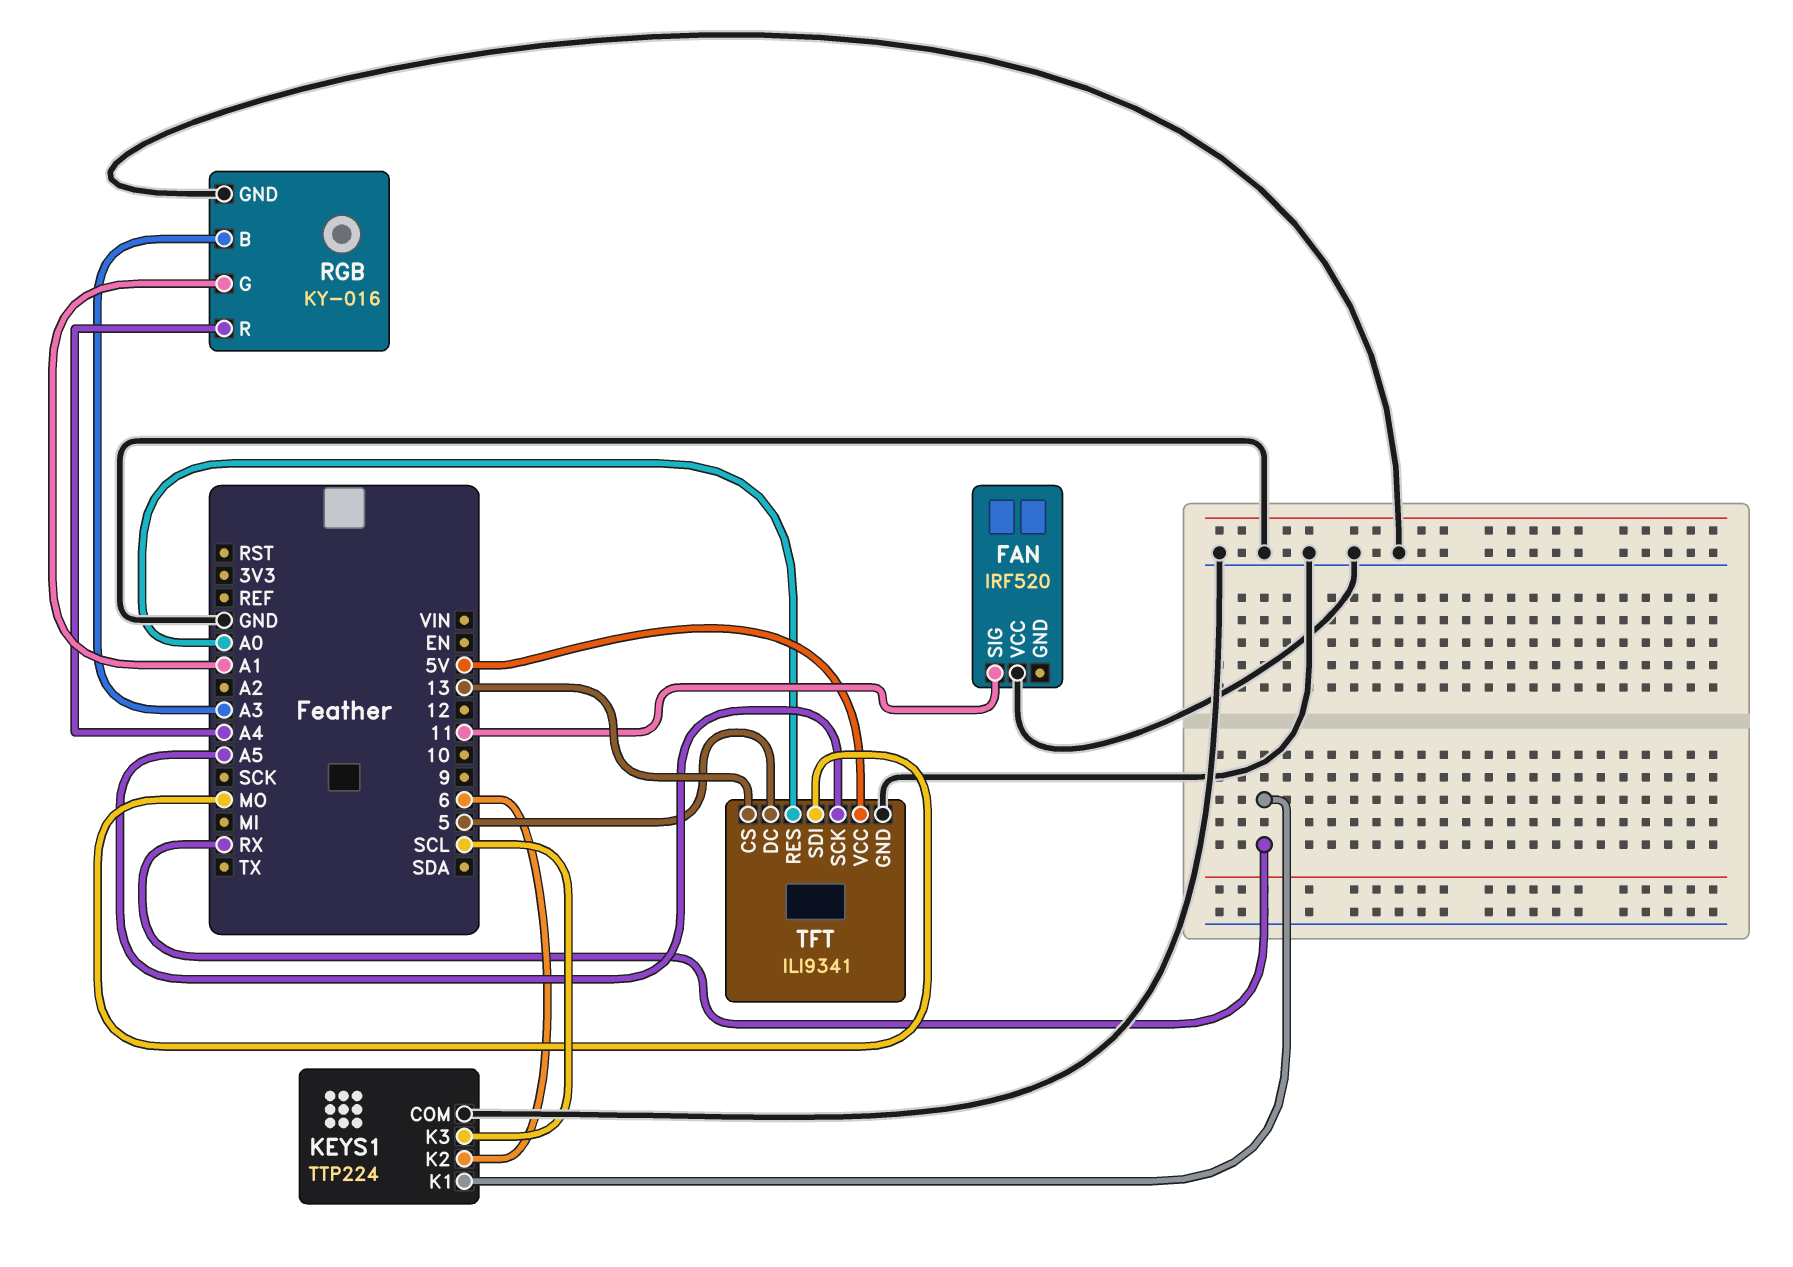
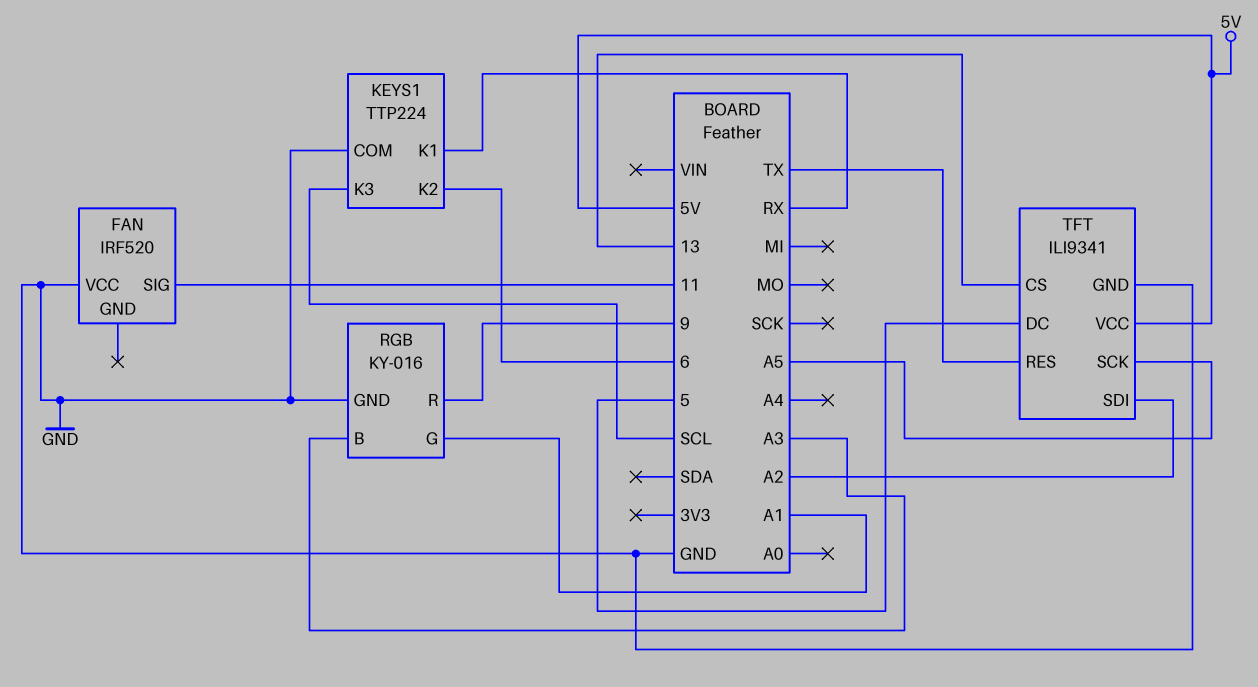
RGB pin R: A4 -> 9
TFT pin RES: A0 -> TX
TFT pin SDI: MO -> A2

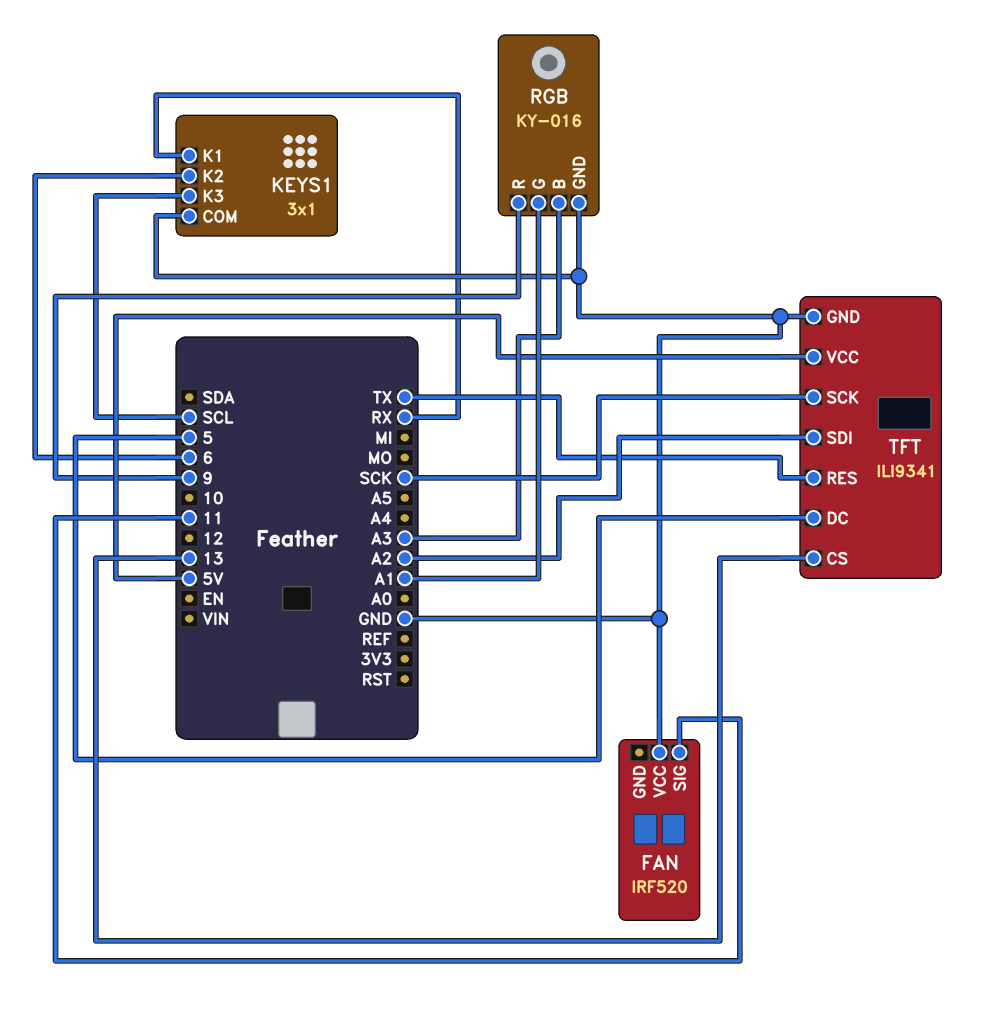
KEYS1: TTP224 -> 3x1
TFT pin SCK: A5 -> SCK

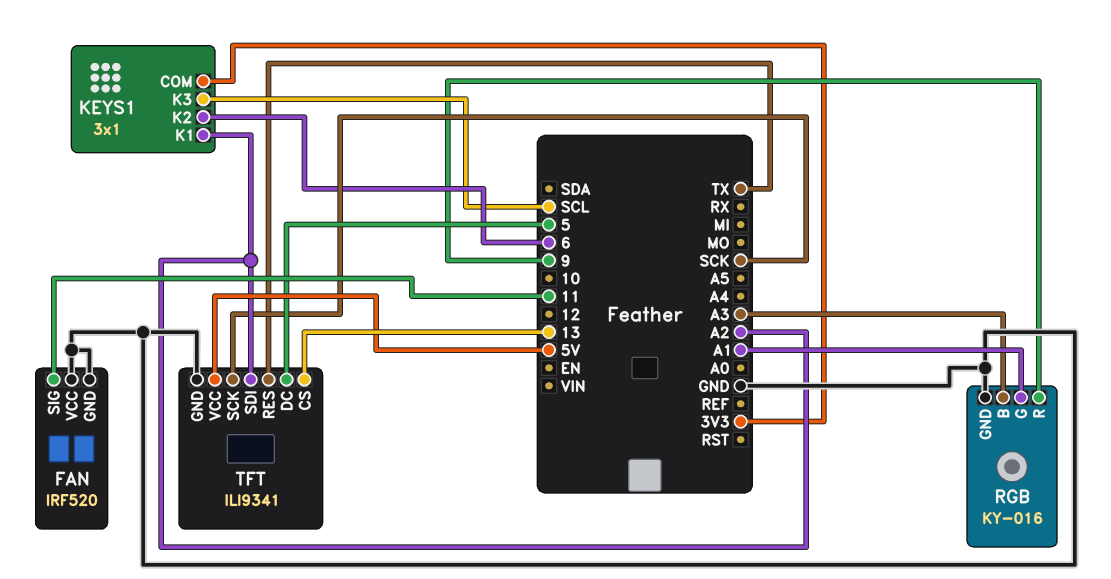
FAN pin GND: none -> GND
KEYS1 pin COM: GND -> 3V3
KEYS1 pin K1: RX -> A2

